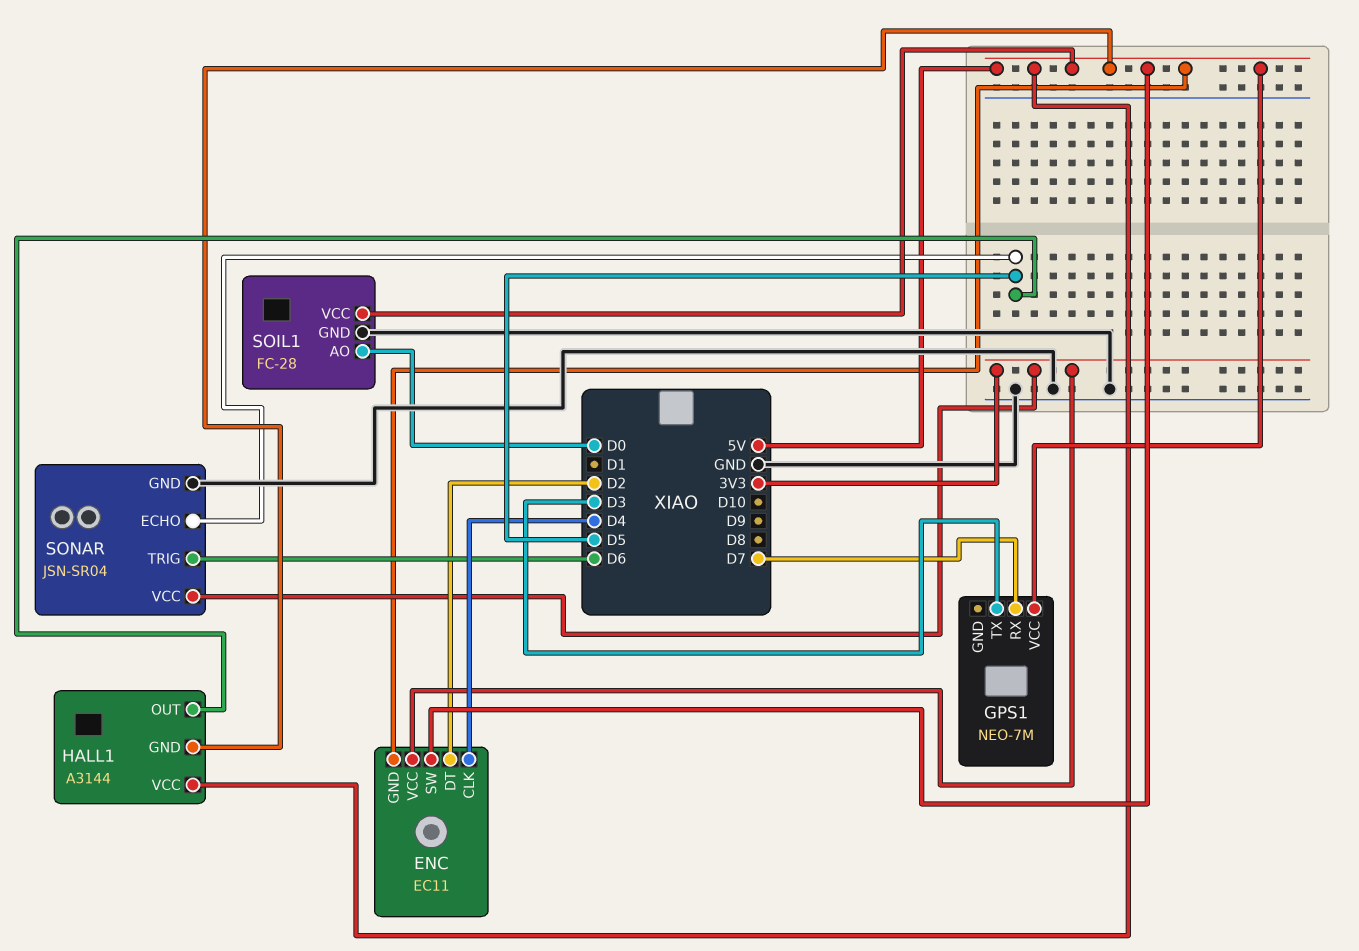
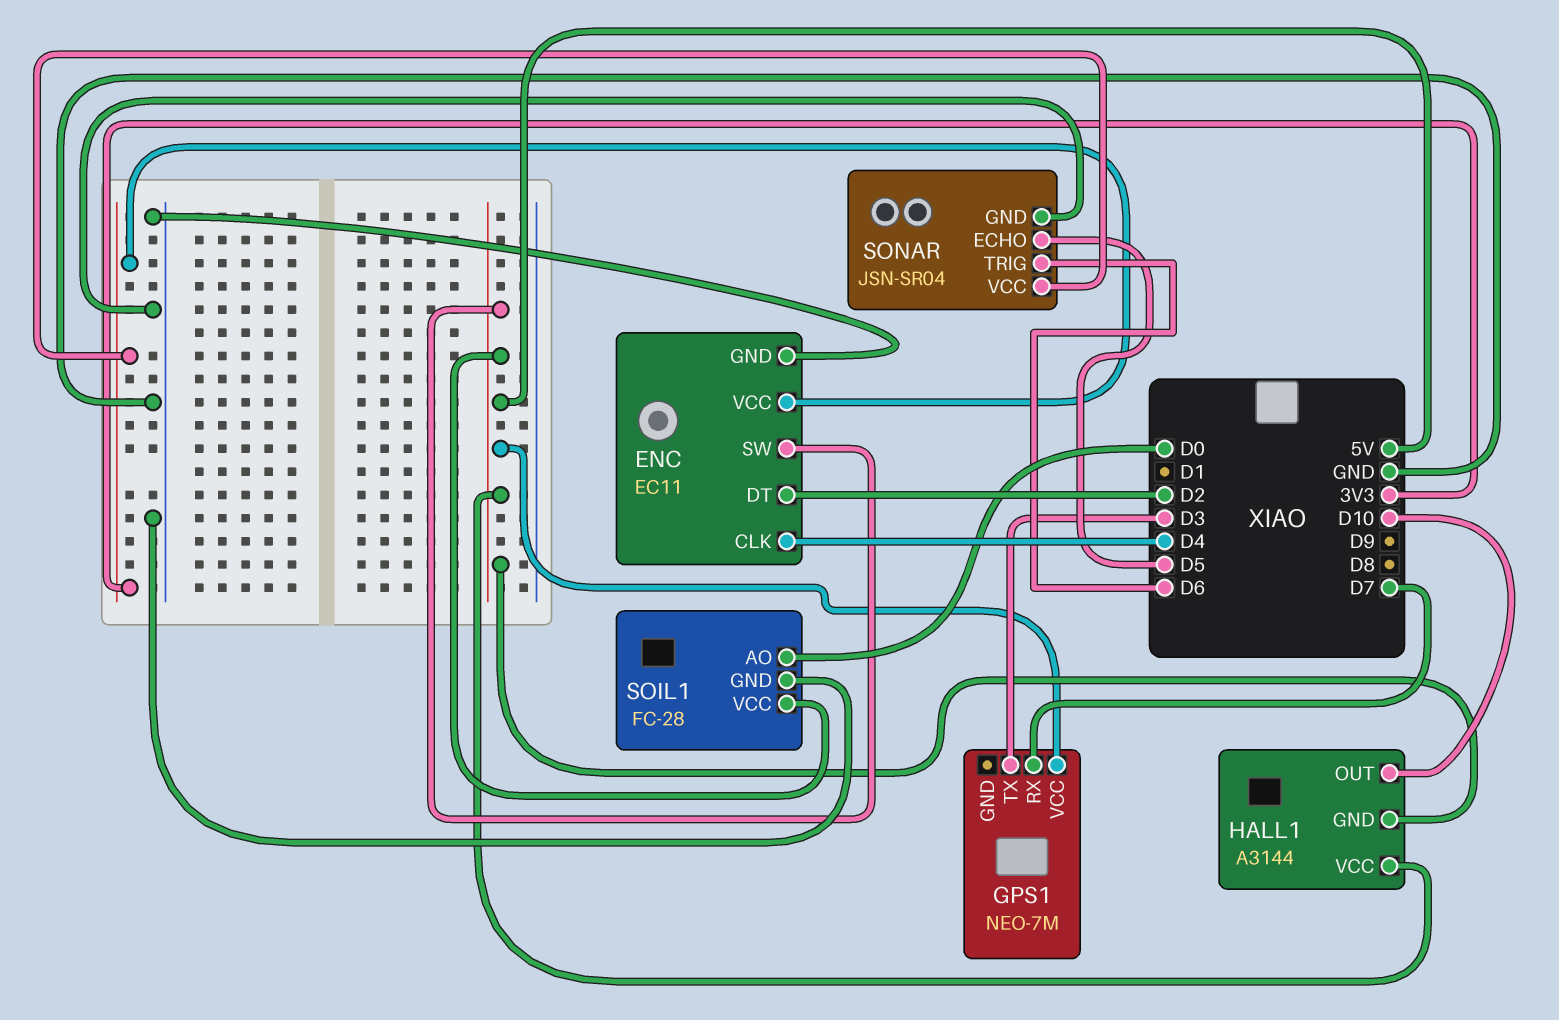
ENC pin GND: 5V -> GND
HALL1 pin OUT: D5 -> D10

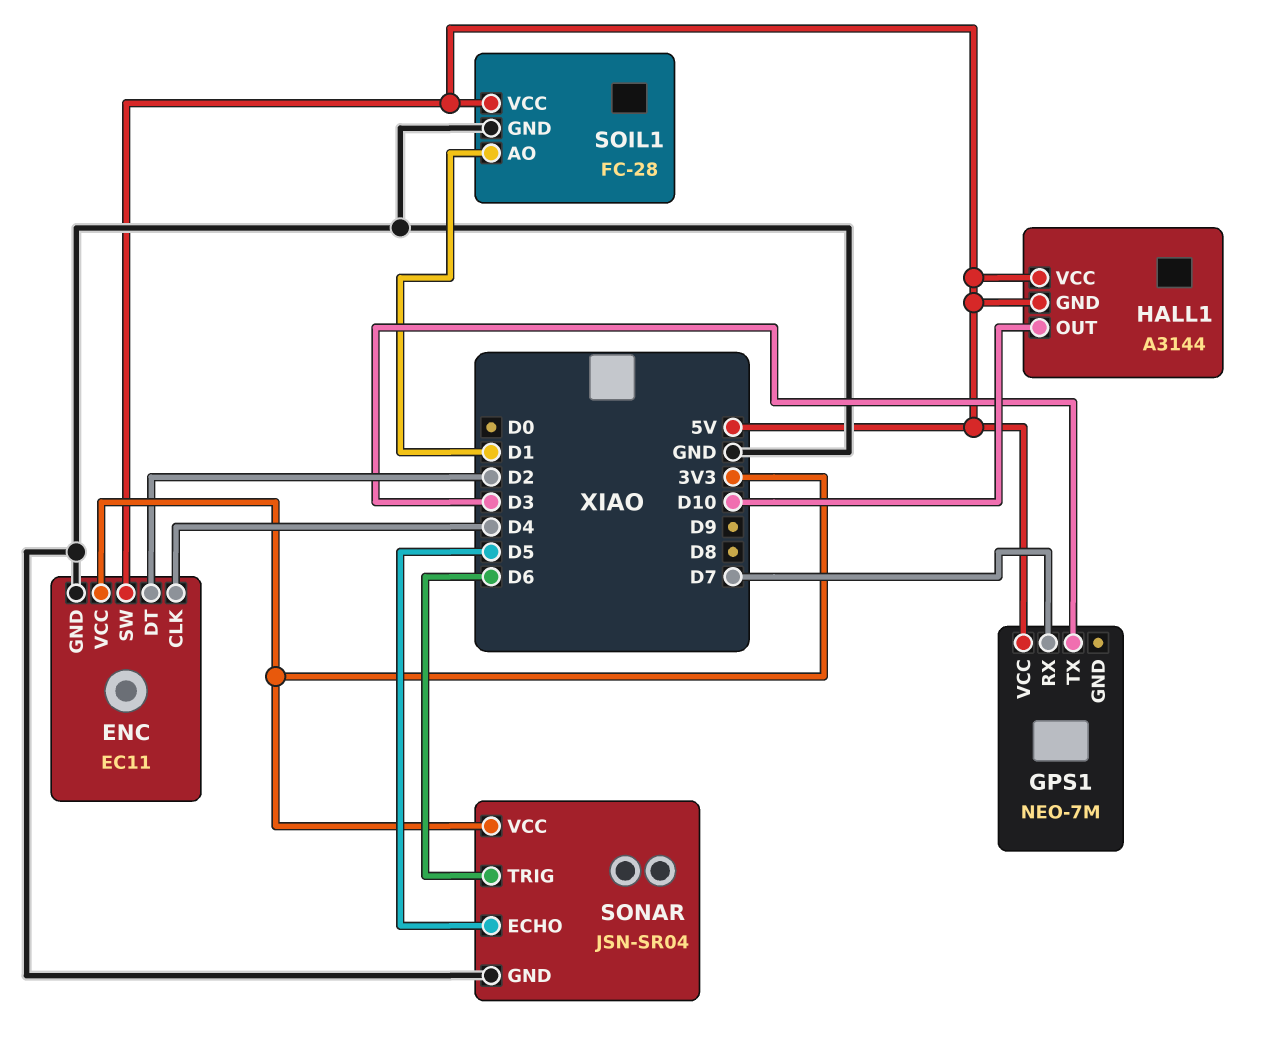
SOIL1 pin AO: D0 -> D1

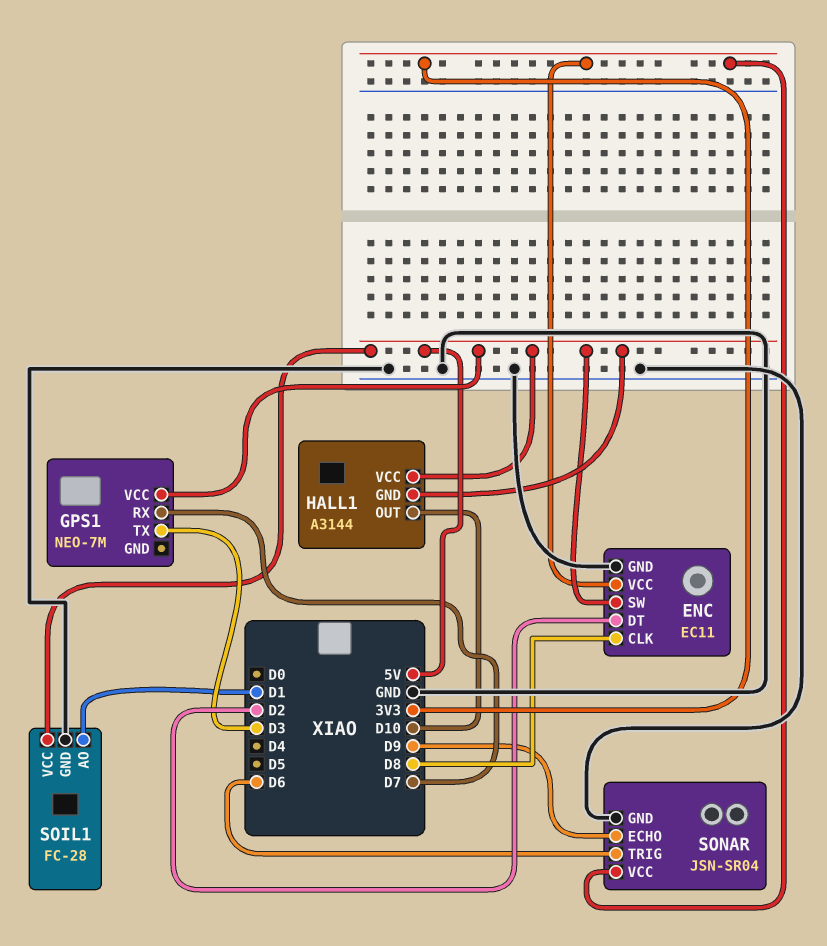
ENC pin CLK: D4 -> D8
SONAR pin ECHO: D5 -> D9

